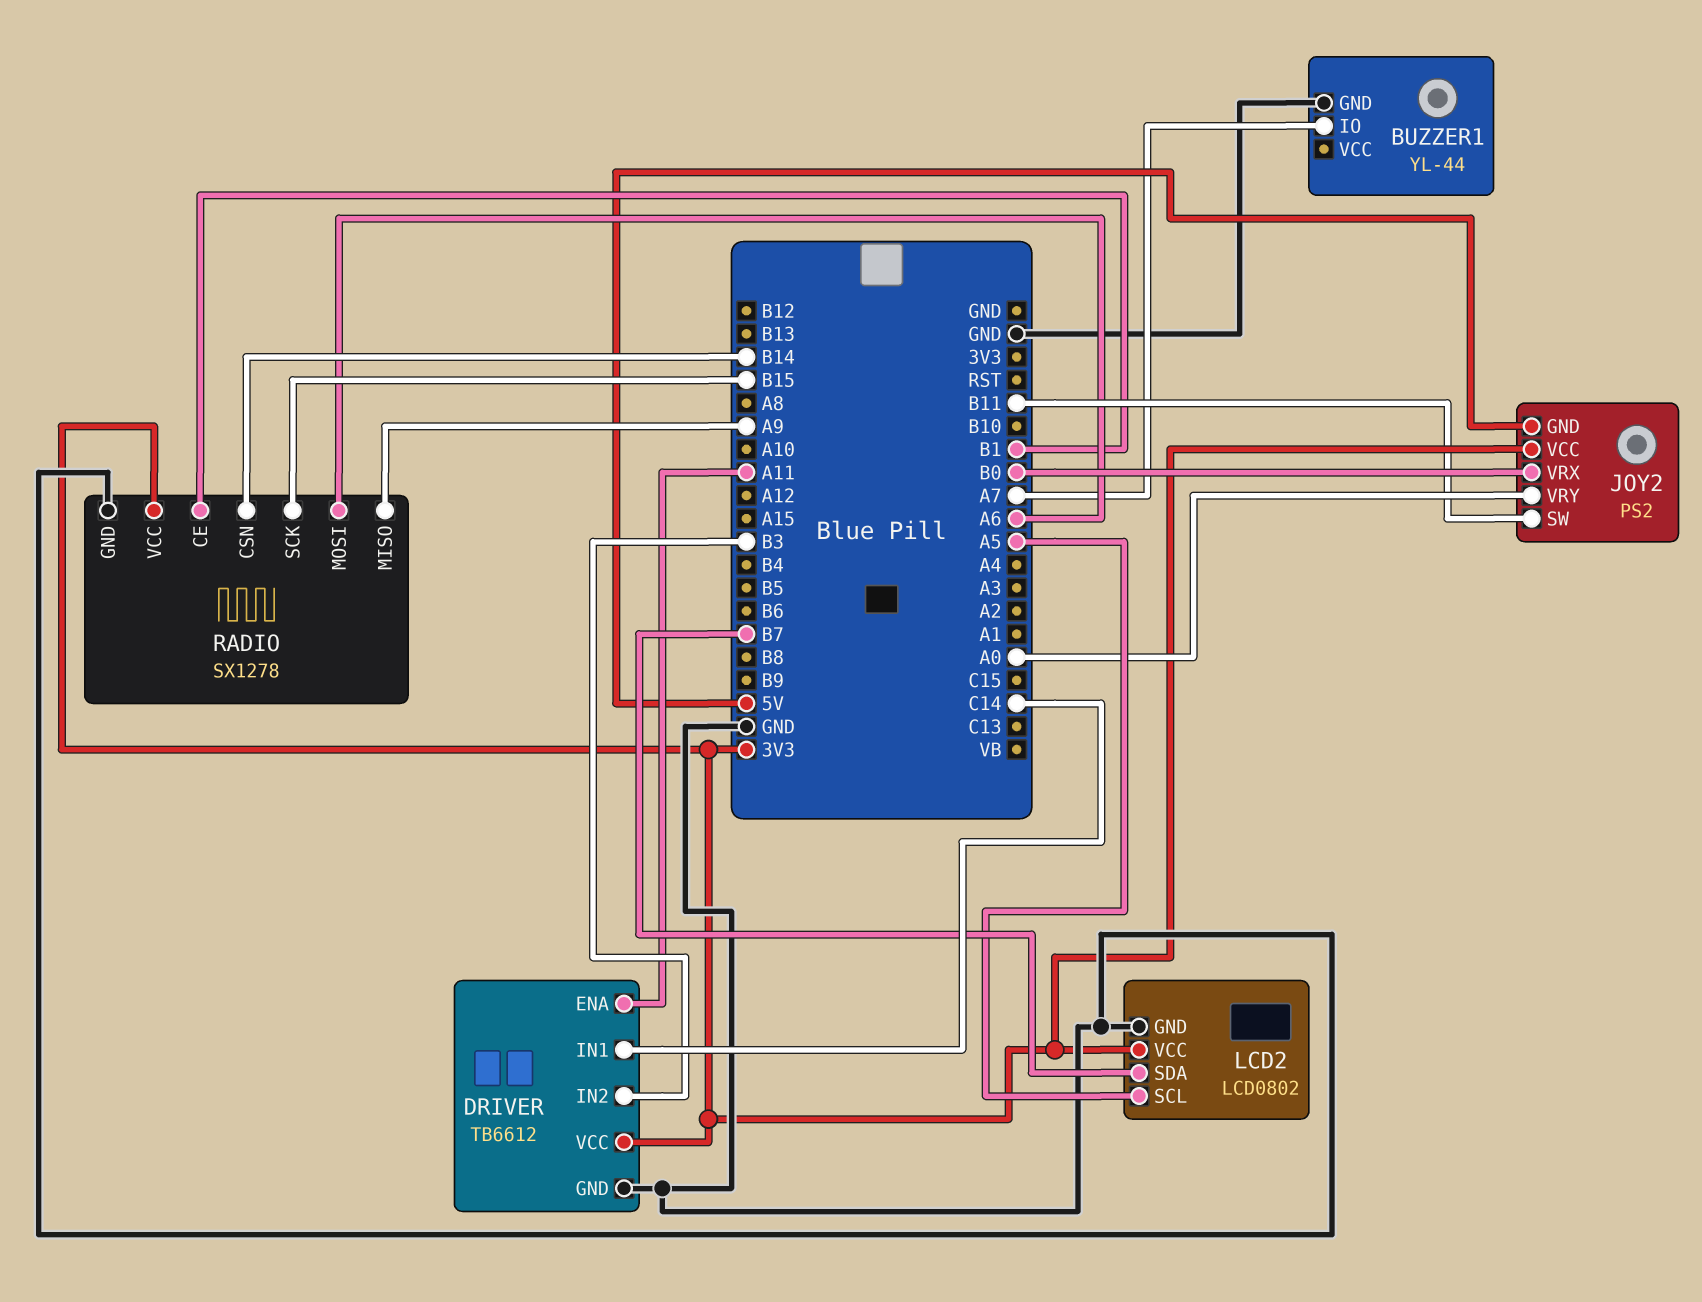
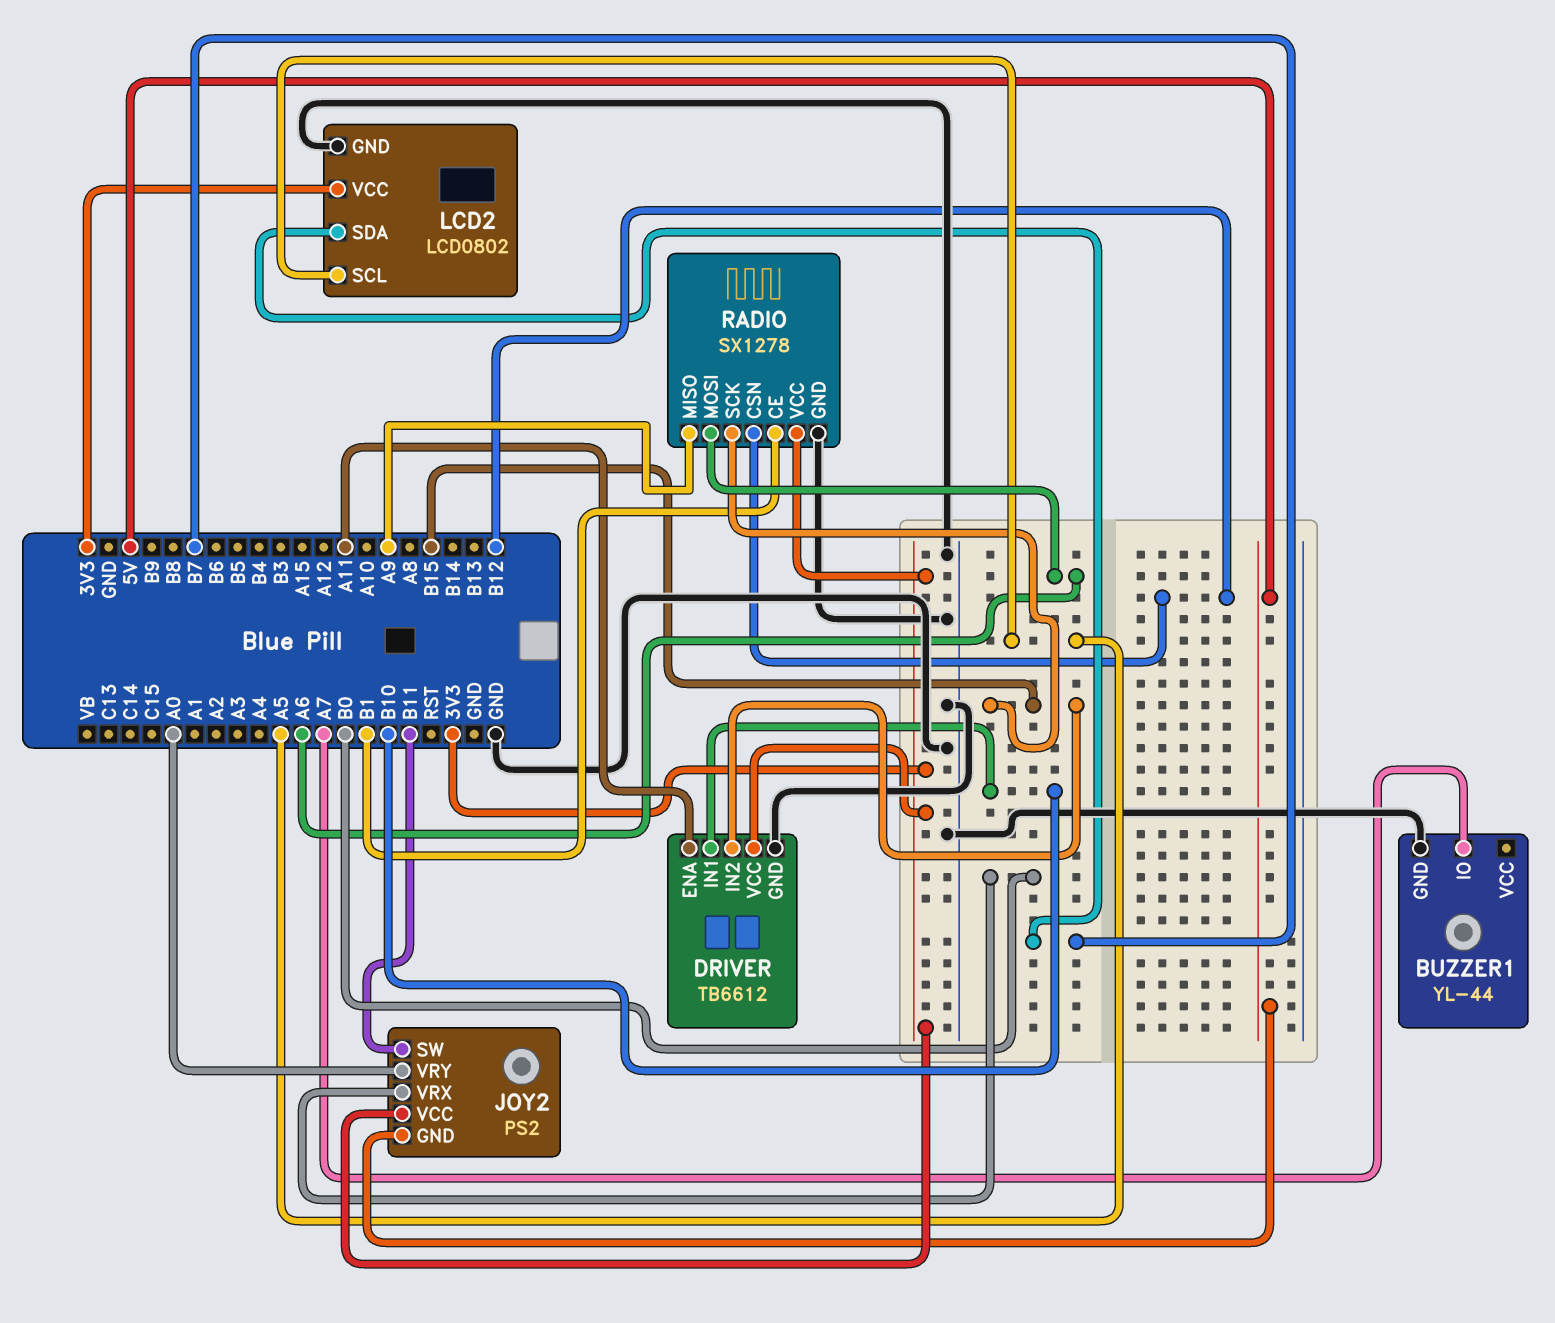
DRIVER pin IN1: C14 -> B10
DRIVER pin IN2: B3 -> B15
RADIO pin CSN: B14 -> B12

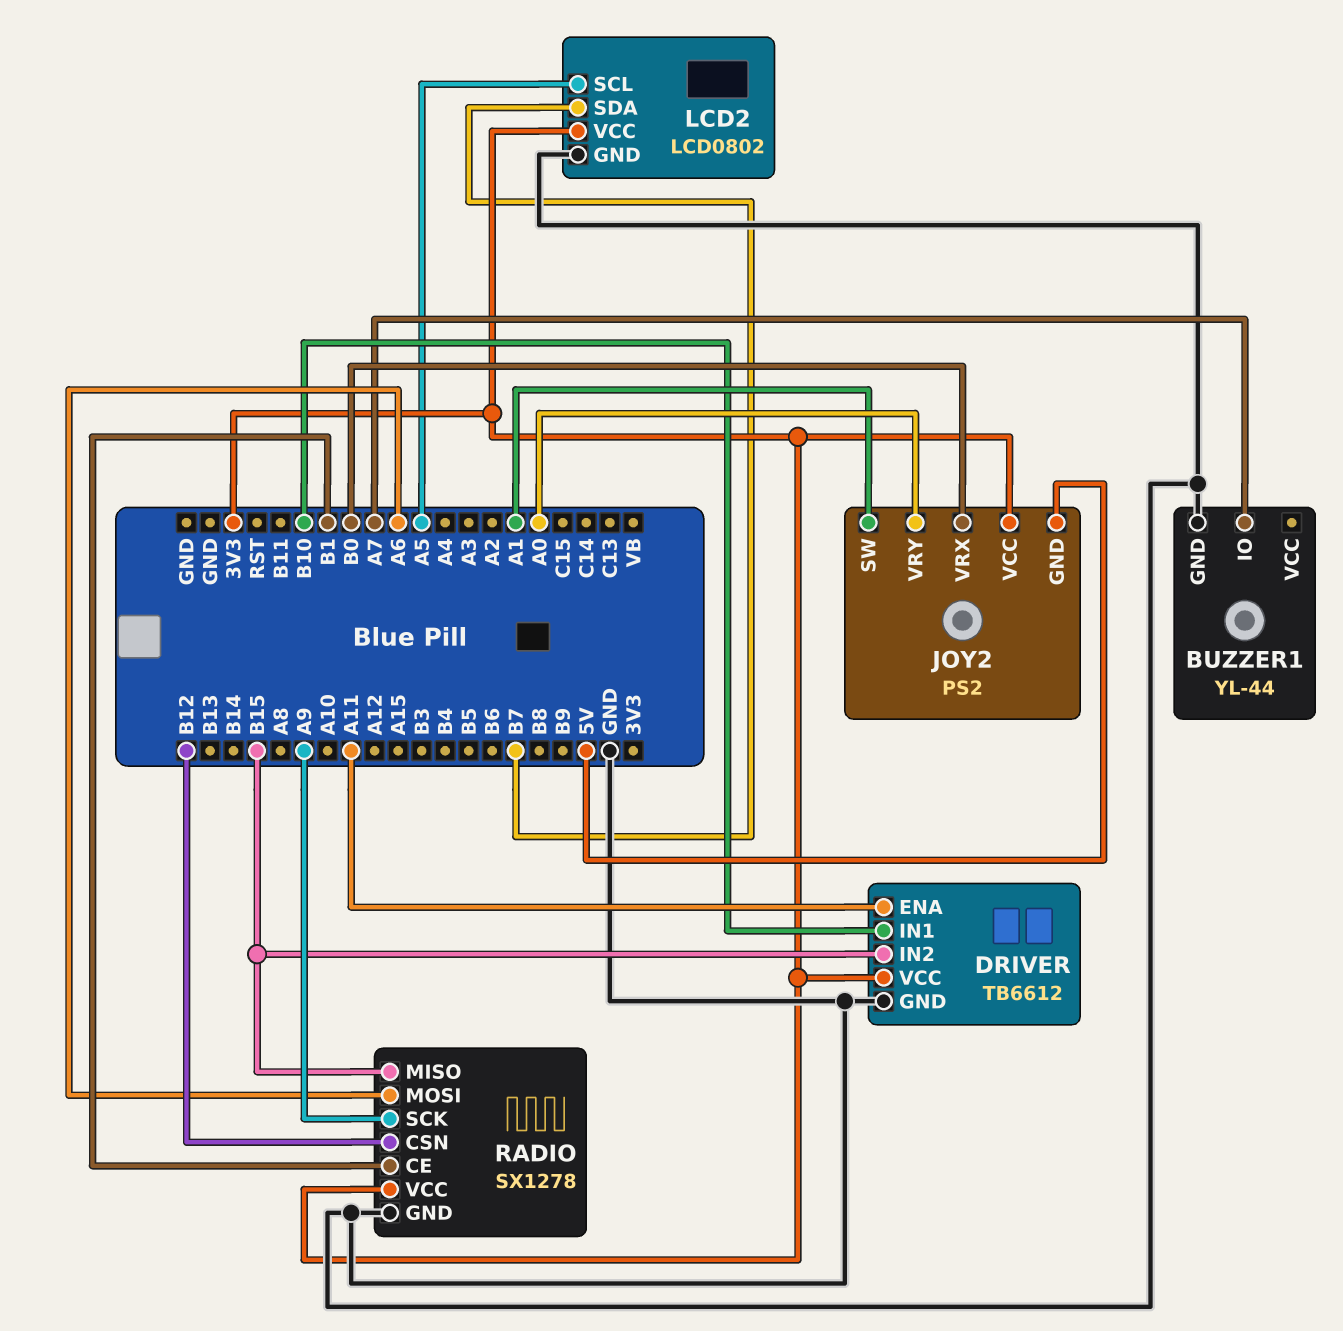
JOY2 pin SW: B11 -> A1
RADIO pin MISO: A9 -> B15
RADIO pin SCK: B15 -> A9

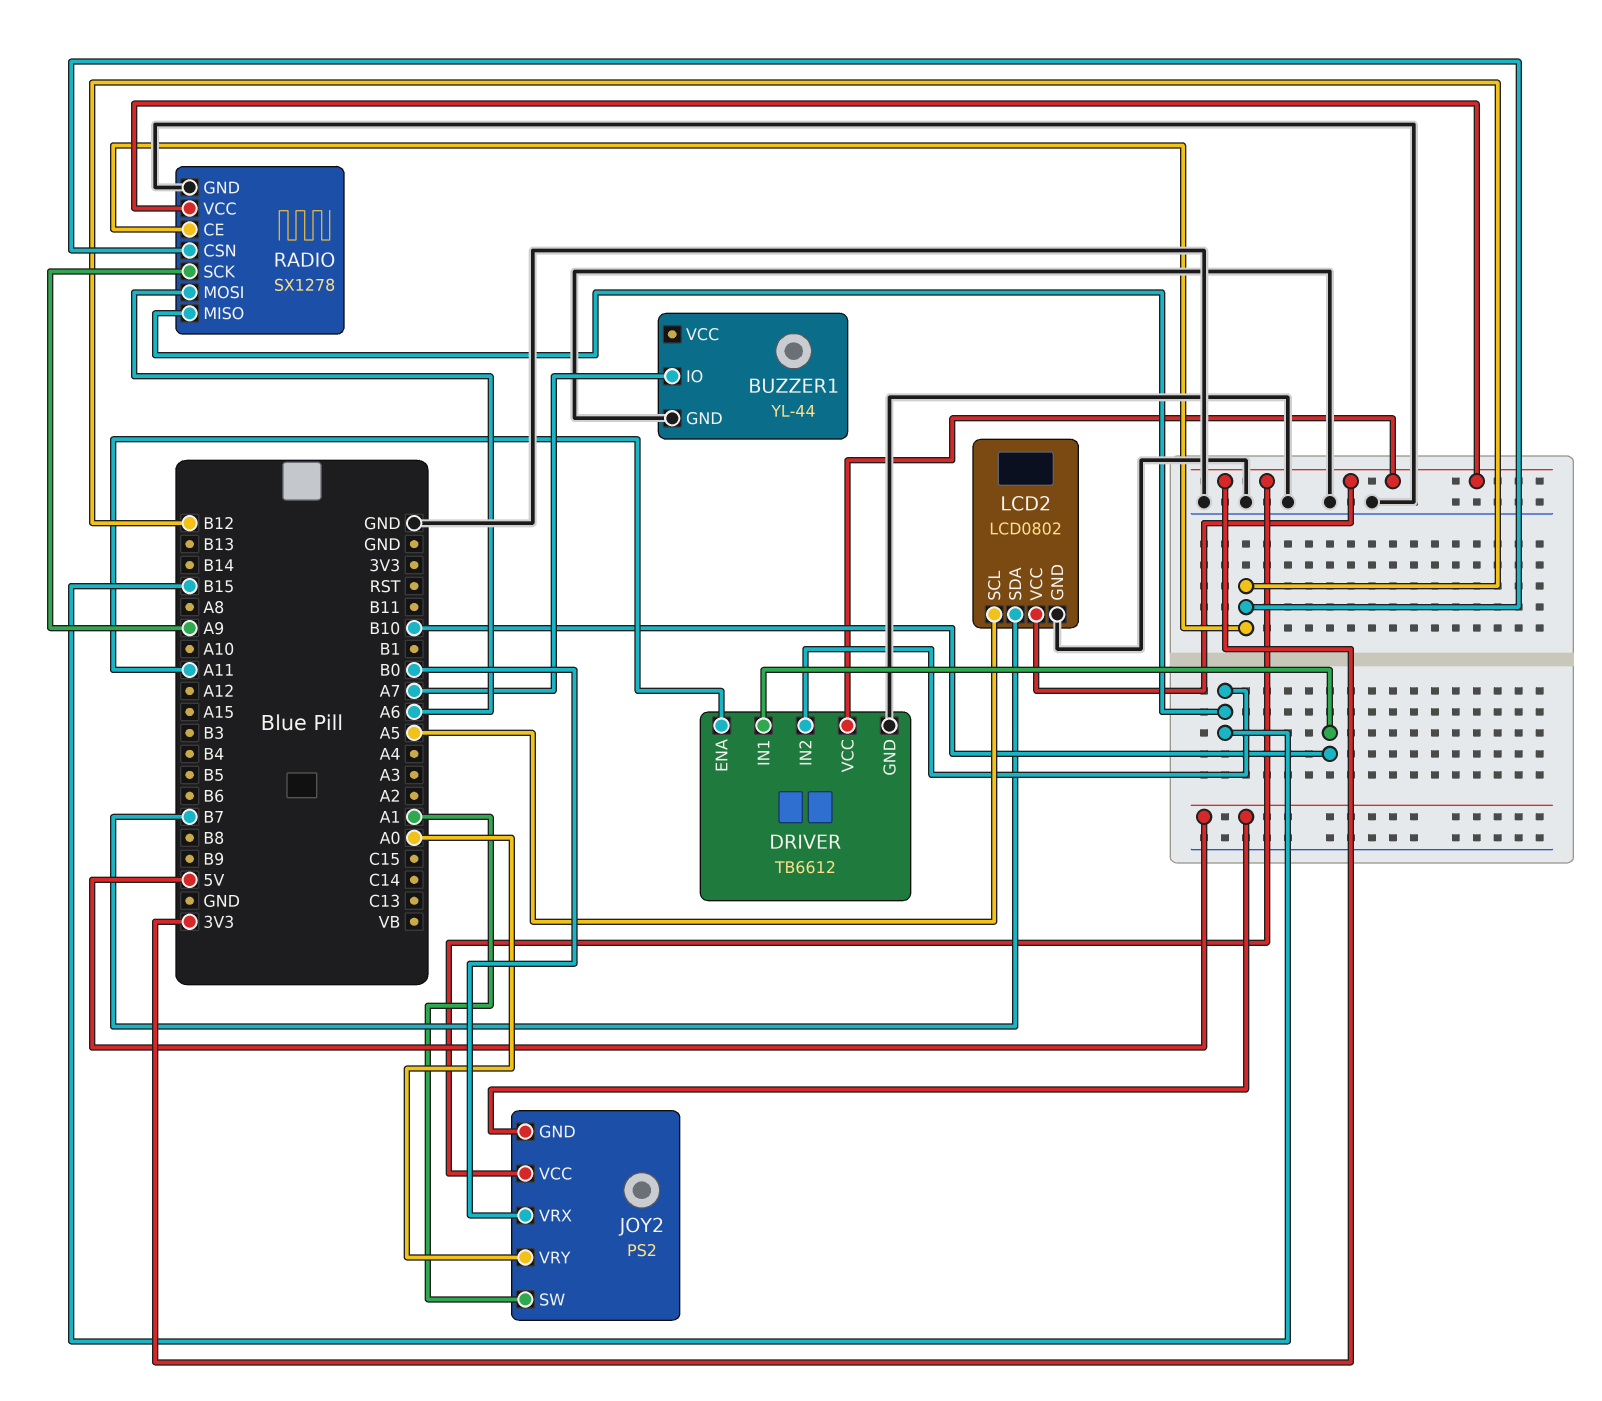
RADIO pin CE: B1 -> B12

